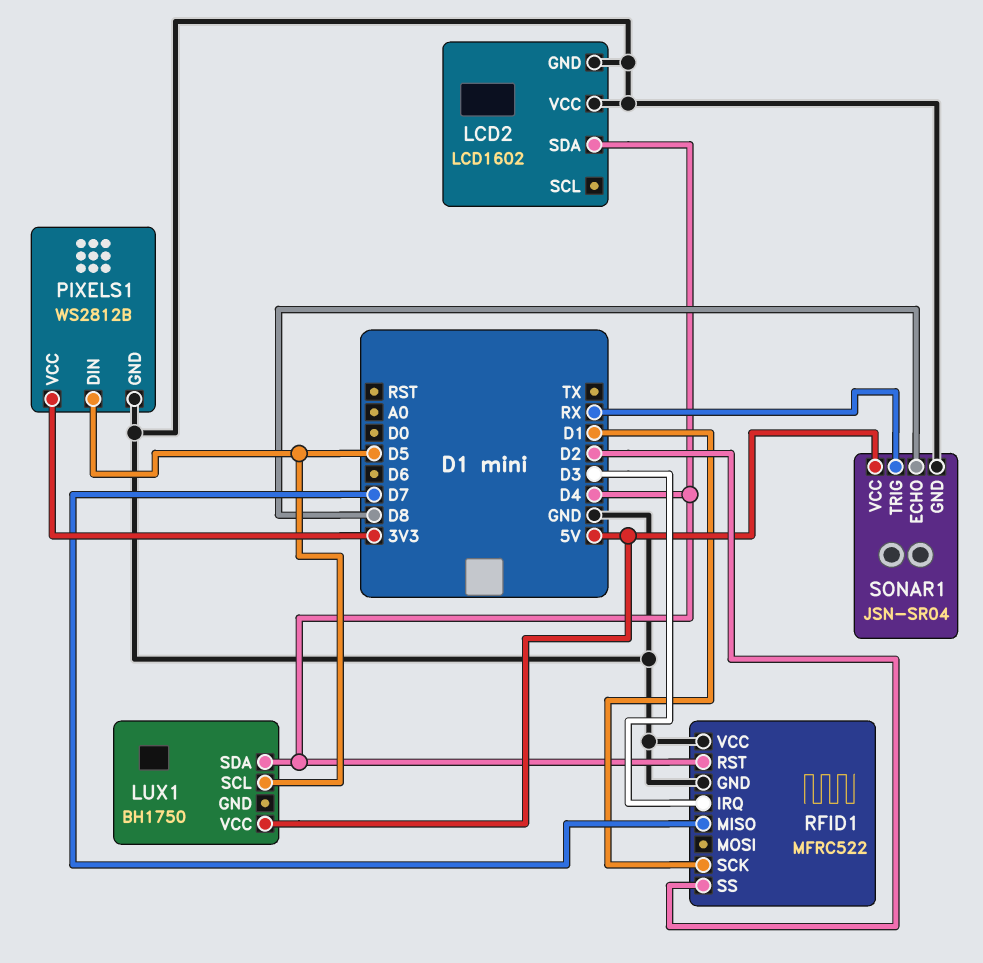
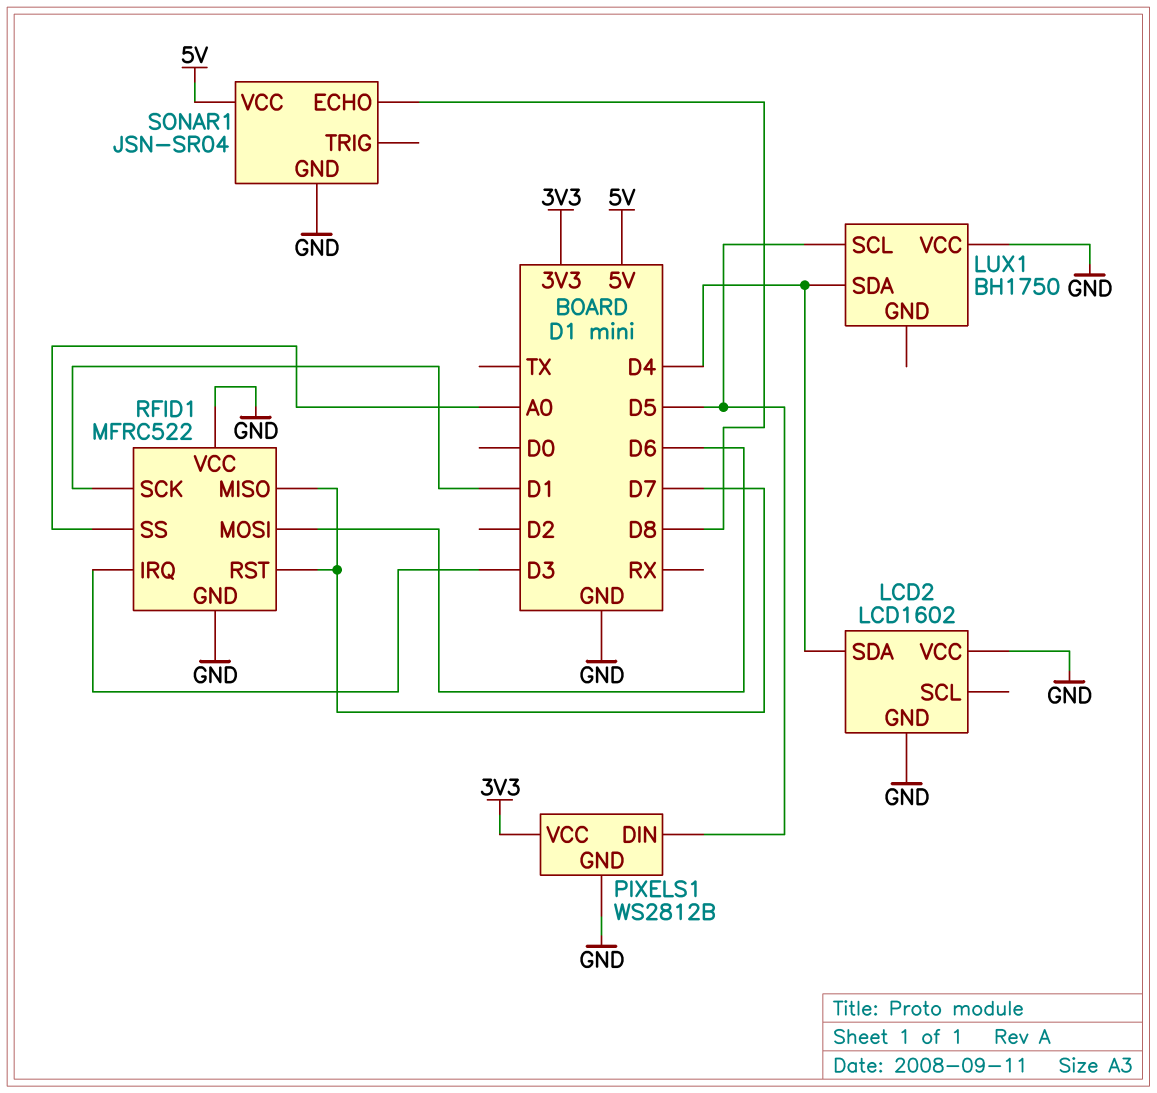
LUX1 pin VCC: 5V -> GND
RFID1 pin MOSI: none -> D6
RFID1 pin RST: D4 -> D7
RFID1 pin SS: D2 -> A0
SONAR1 pin TRIG: RX -> none

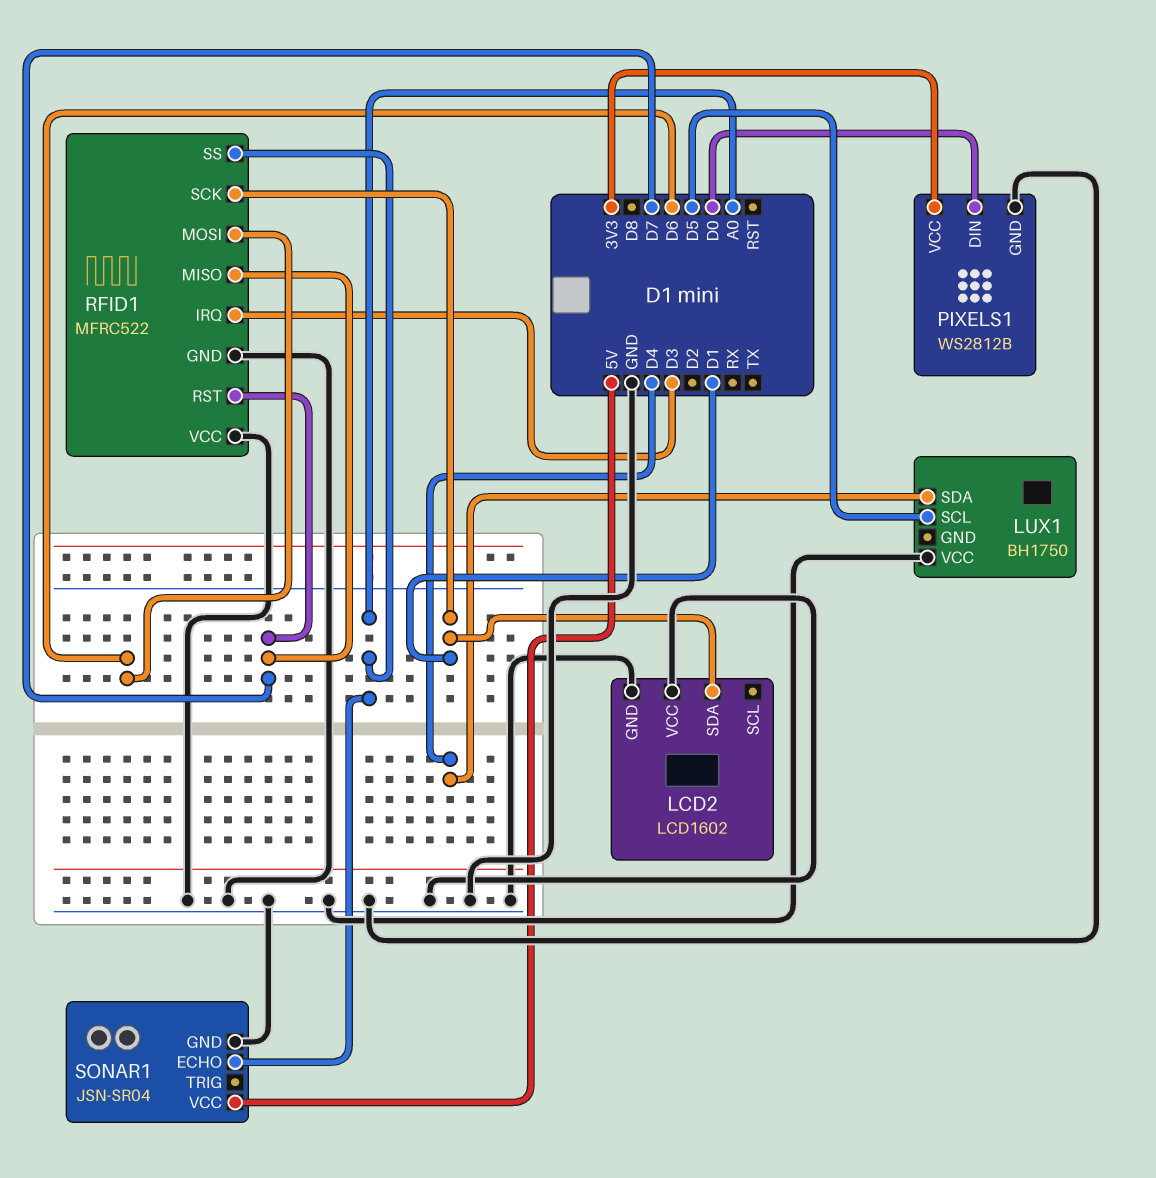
LCD2 pin SDA: D4 -> D1
PIXELS1 pin DIN: D5 -> D0
SONAR1 pin ECHO: D8 -> A0

